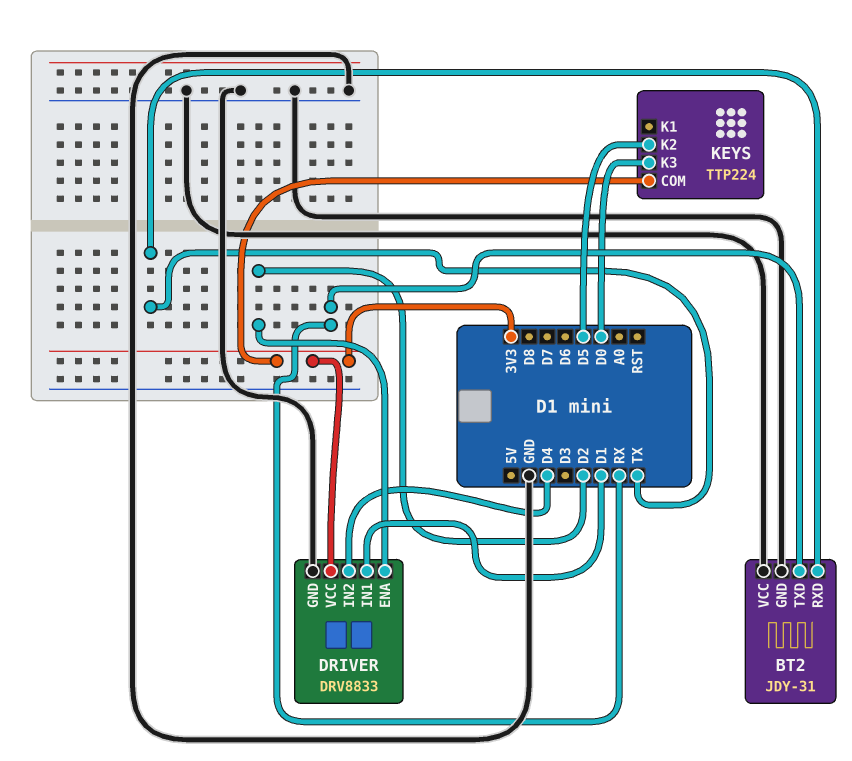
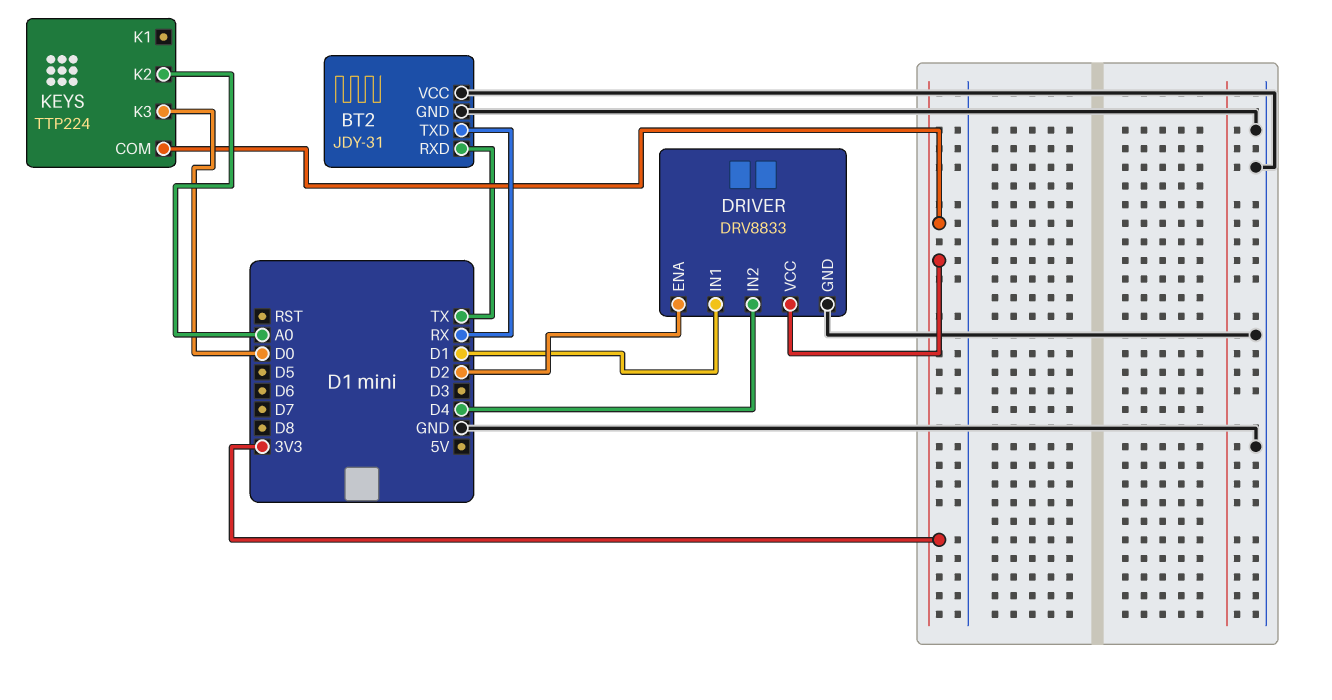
KEYS pin K2: D5 -> A0

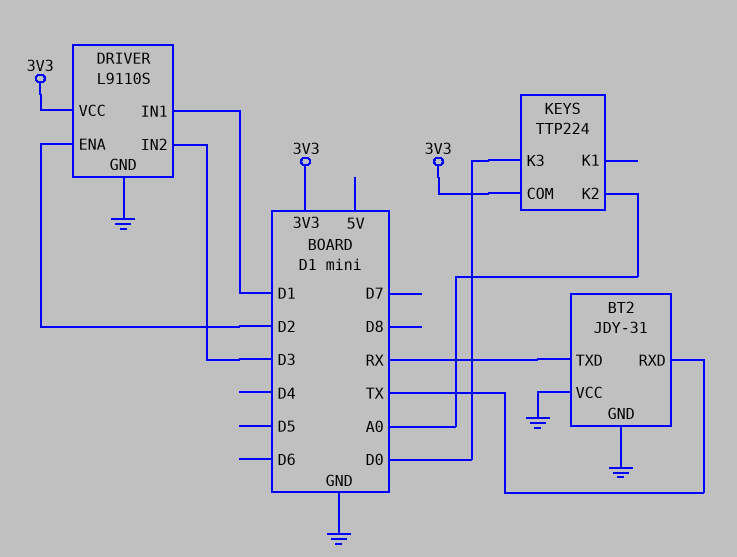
DRIVER: DRV8833 -> L9110S
DRIVER pin IN2: D4 -> D3

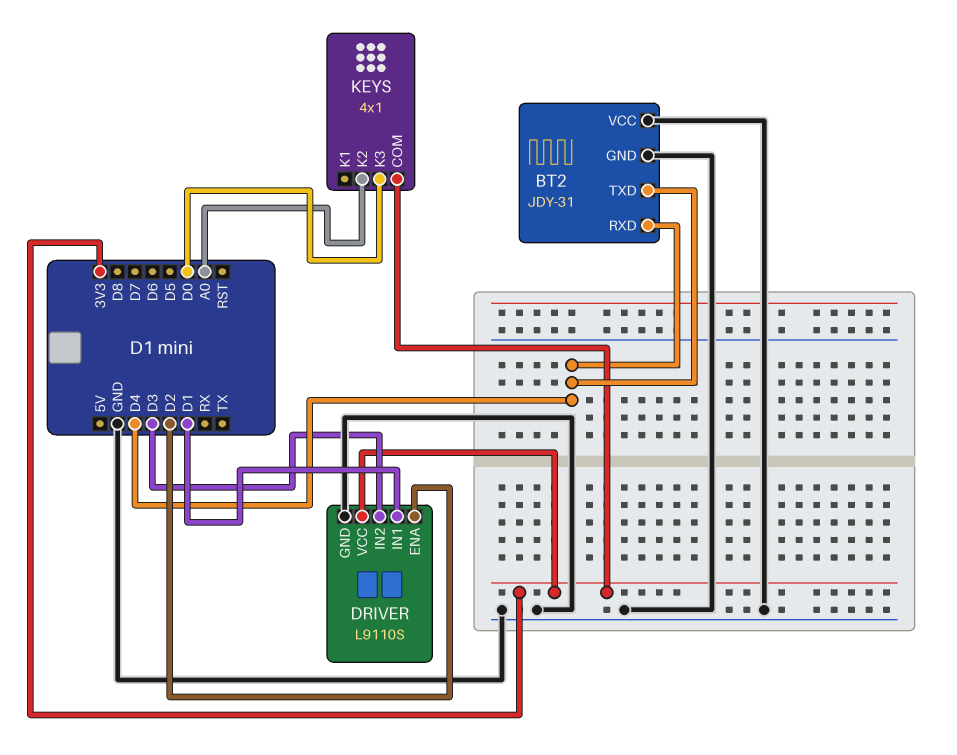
BT2 pin RXD: TX -> D4
BT2 pin TXD: RX -> D4
KEYS: TTP224 -> 4x1

